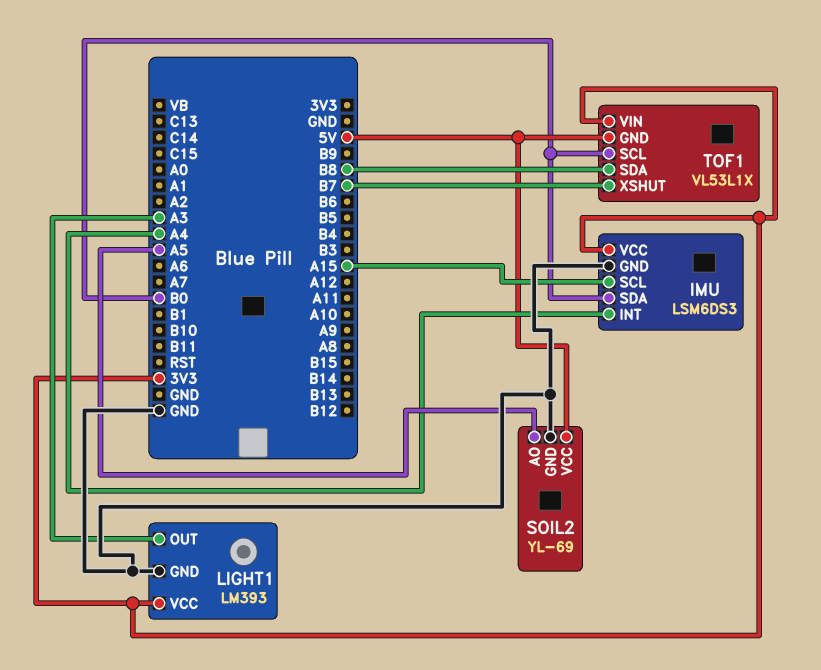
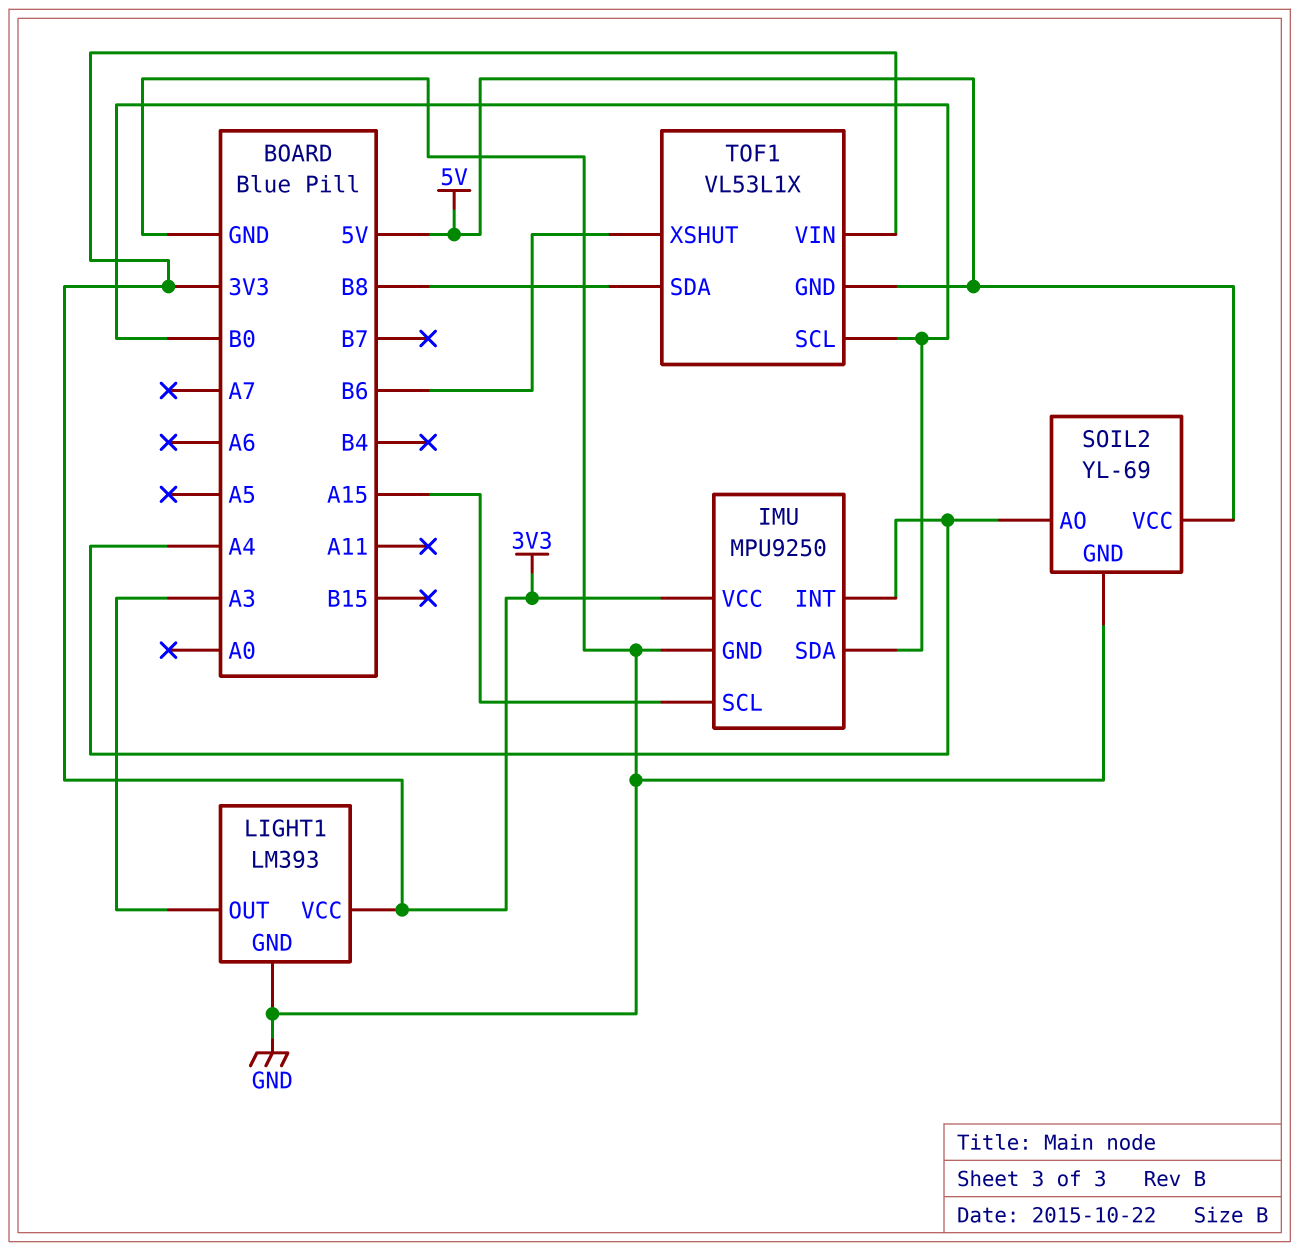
IMU: LSM6DS3 -> MPU9250
SOIL2 pin AO: A5 -> A4
TOF1 pin XSHUT: B7 -> B6

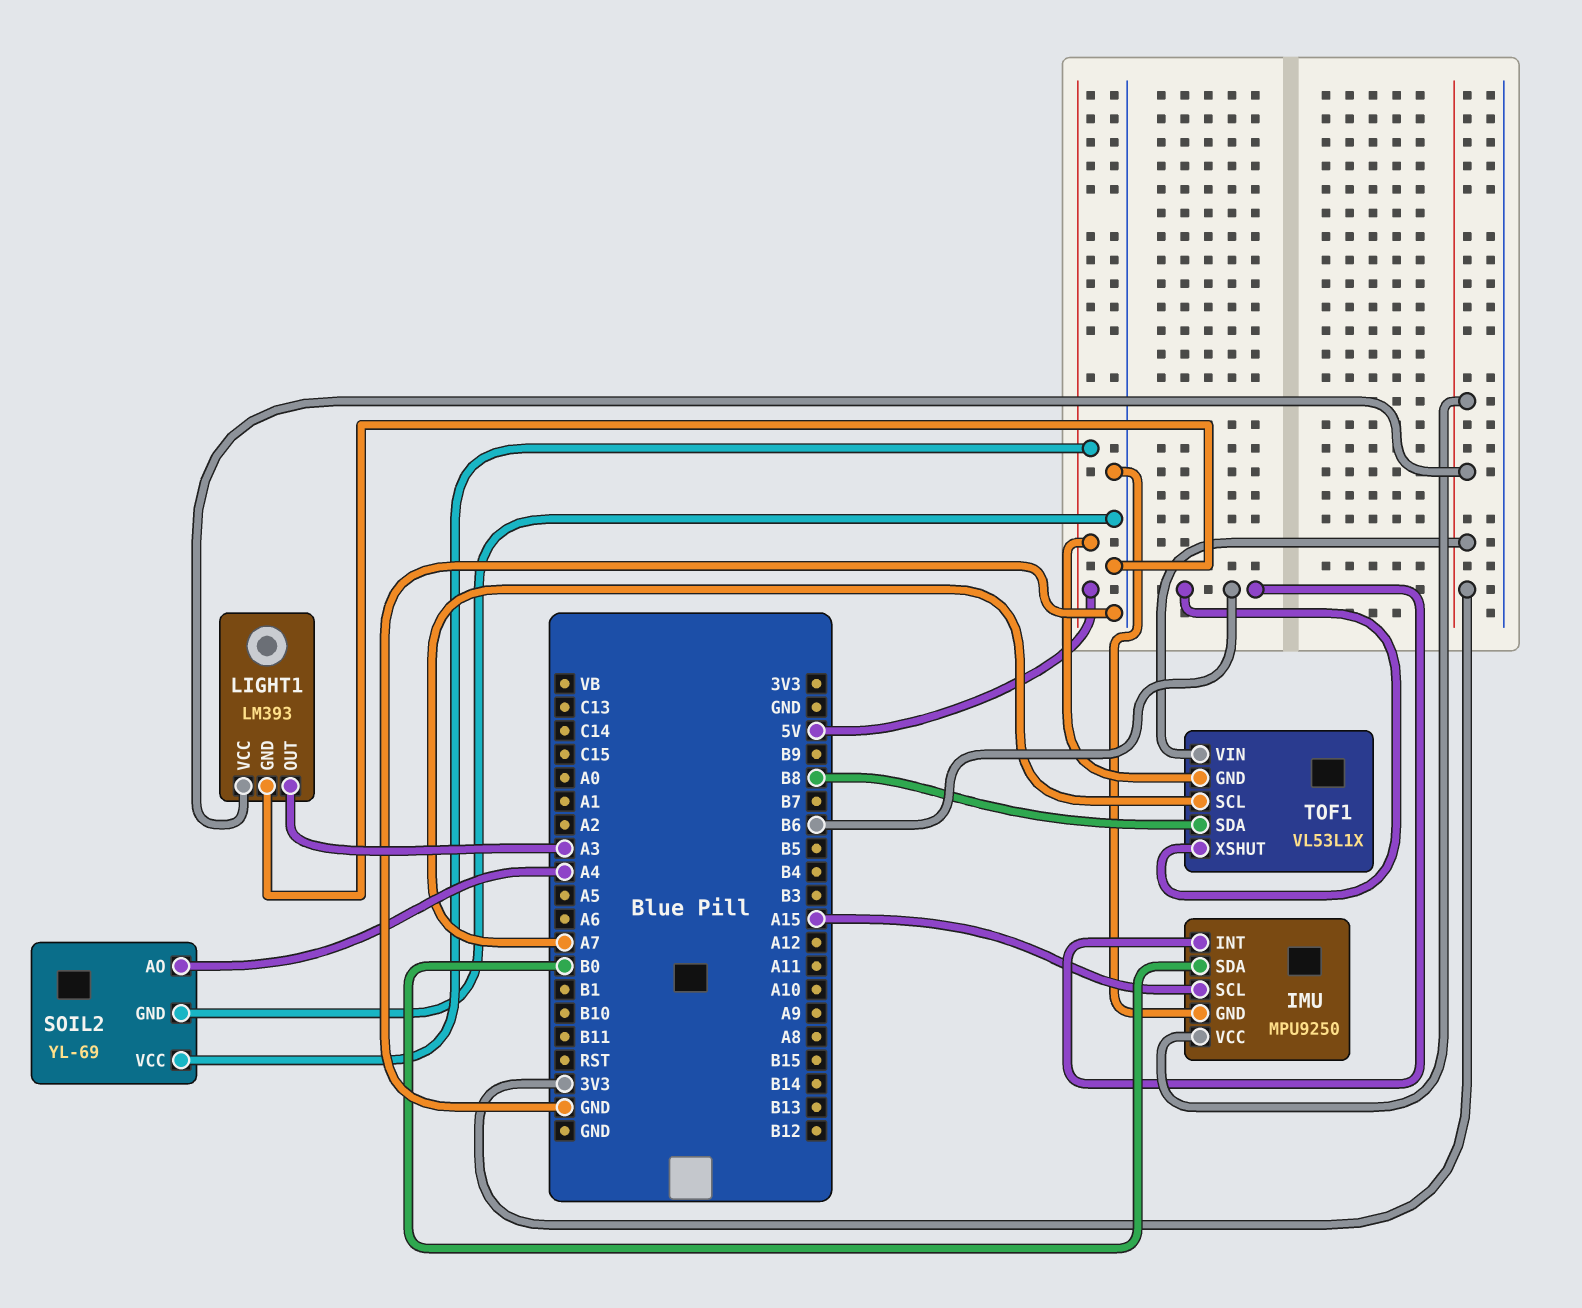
IMU pin INT: A4 -> B6
TOF1 pin SCL: B0 -> A7

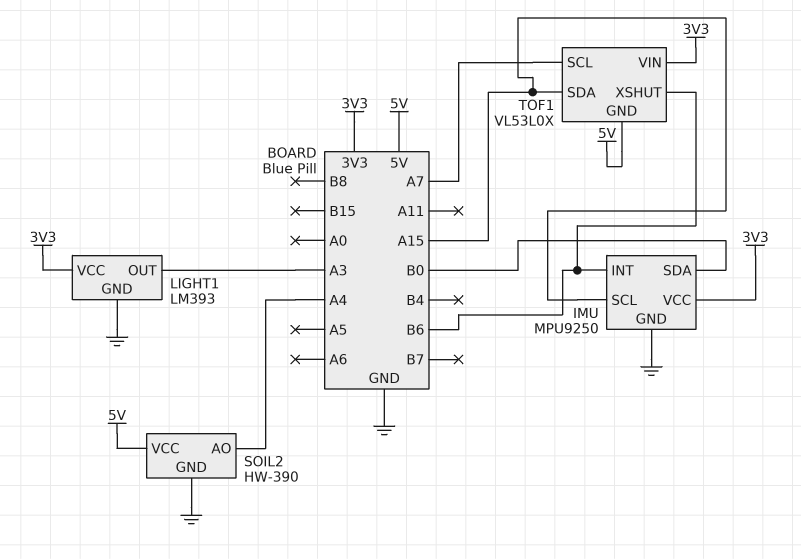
SOIL2: YL-69 -> HW-390
TOF1: VL53L1X -> VL53L0X
TOF1 pin SDA: B8 -> A15

